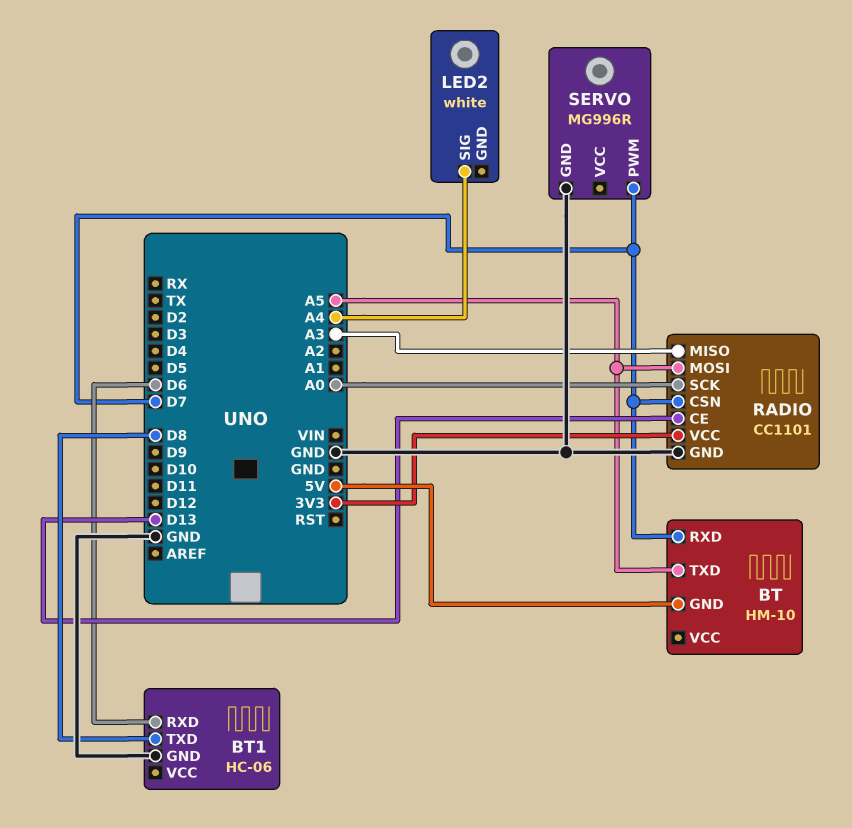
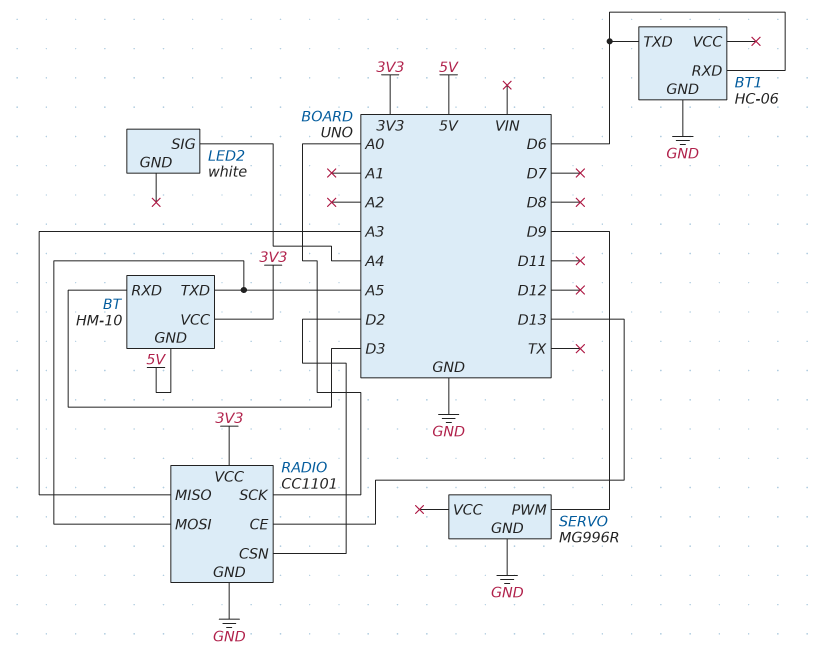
BT pin RXD: D7 -> D3
BT pin VCC: none -> 3V3
BT1 pin TXD: D8 -> D6
RADIO pin CSN: D7 -> D2
SERVO pin PWM: D7 -> D9

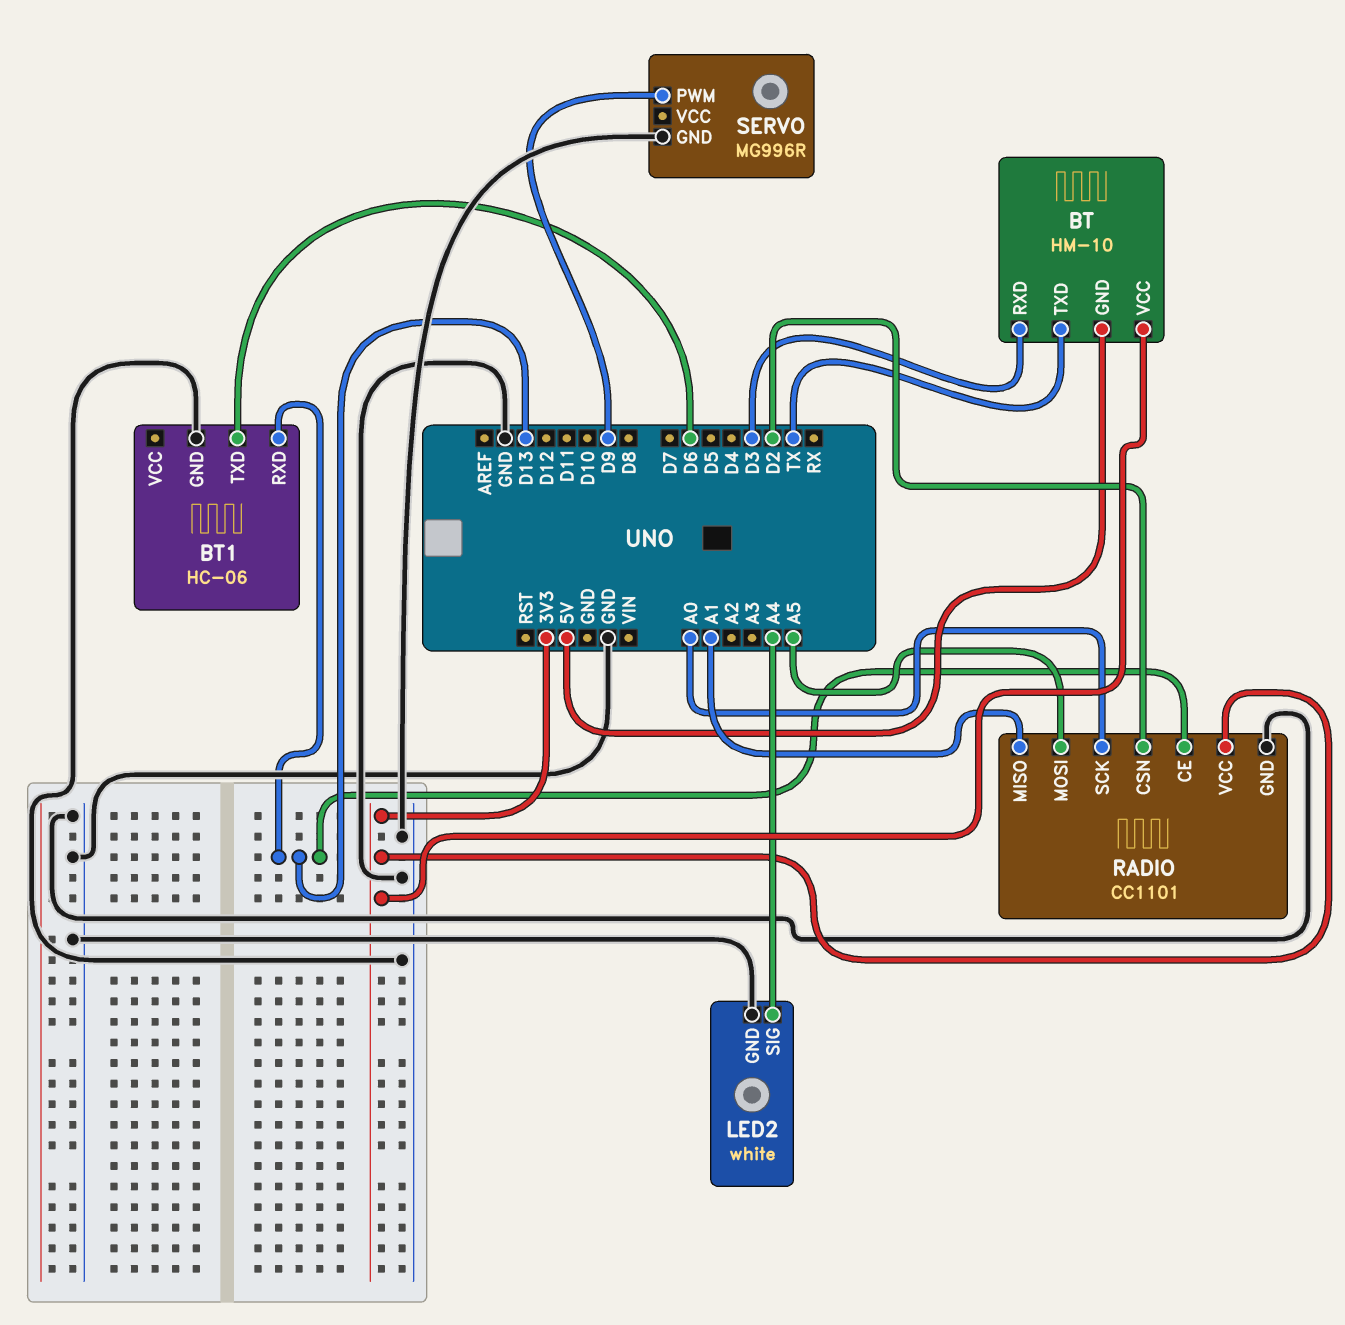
BT pin TXD: A5 -> TX
BT1 pin RXD: D6 -> D13
LED2 pin GND: none -> GND
RADIO pin MISO: A3 -> A1

